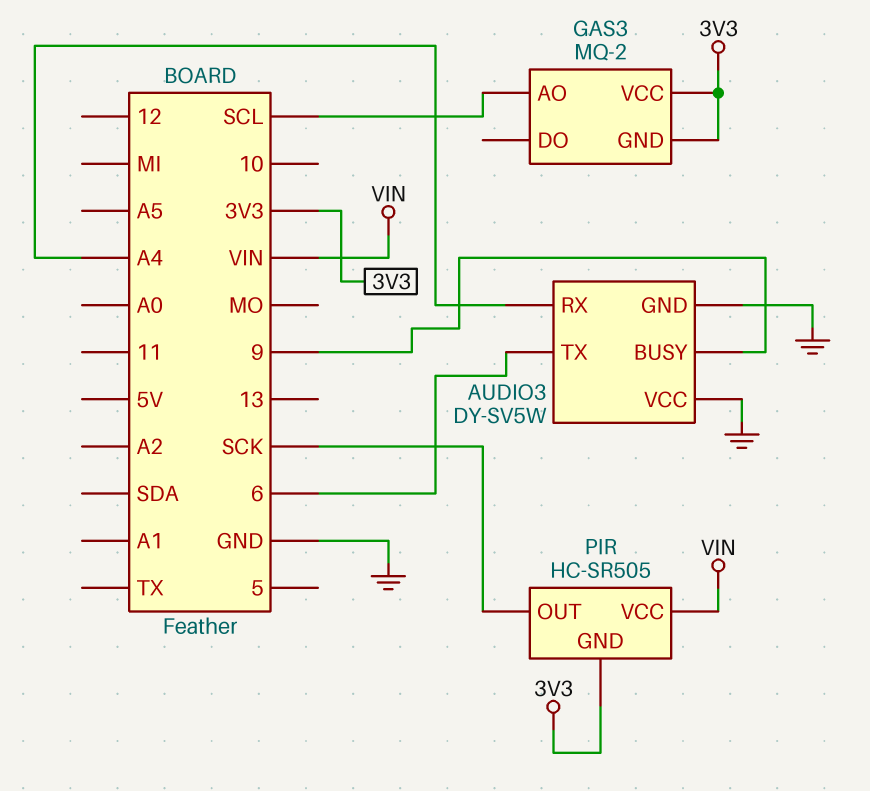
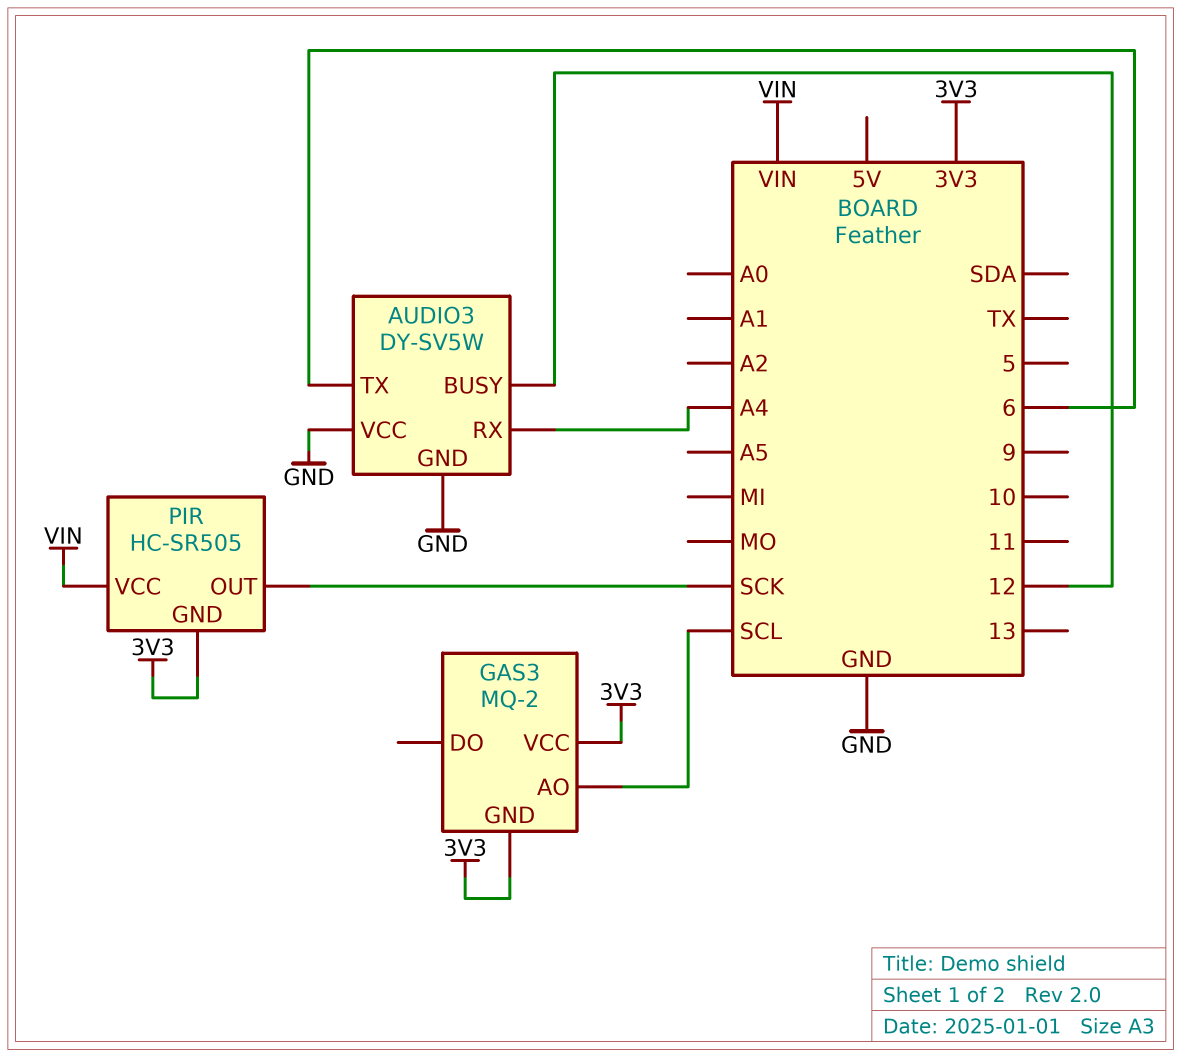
AUDIO3 pin BUSY: 9 -> 12

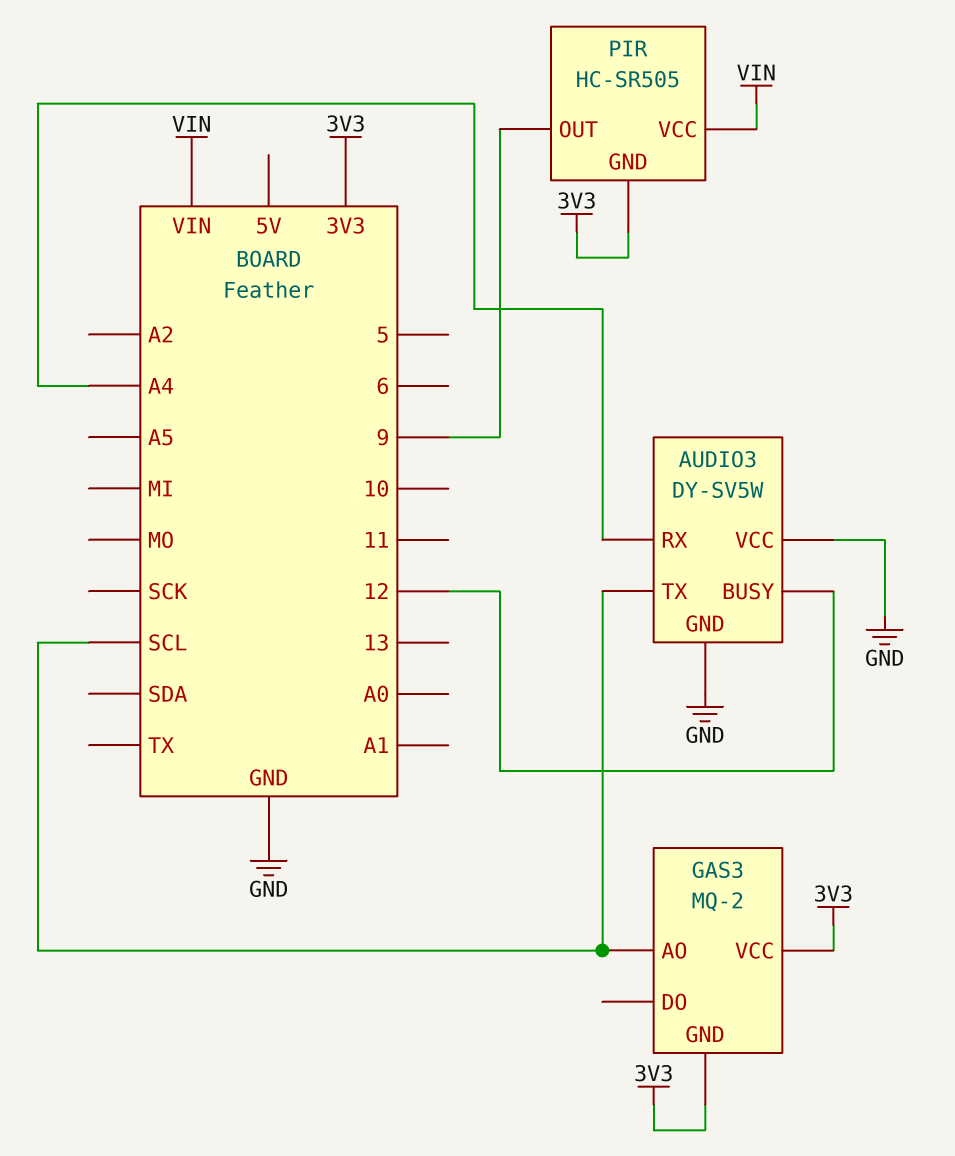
AUDIO3 pin TX: 6 -> SCL
PIR pin OUT: SCK -> 9

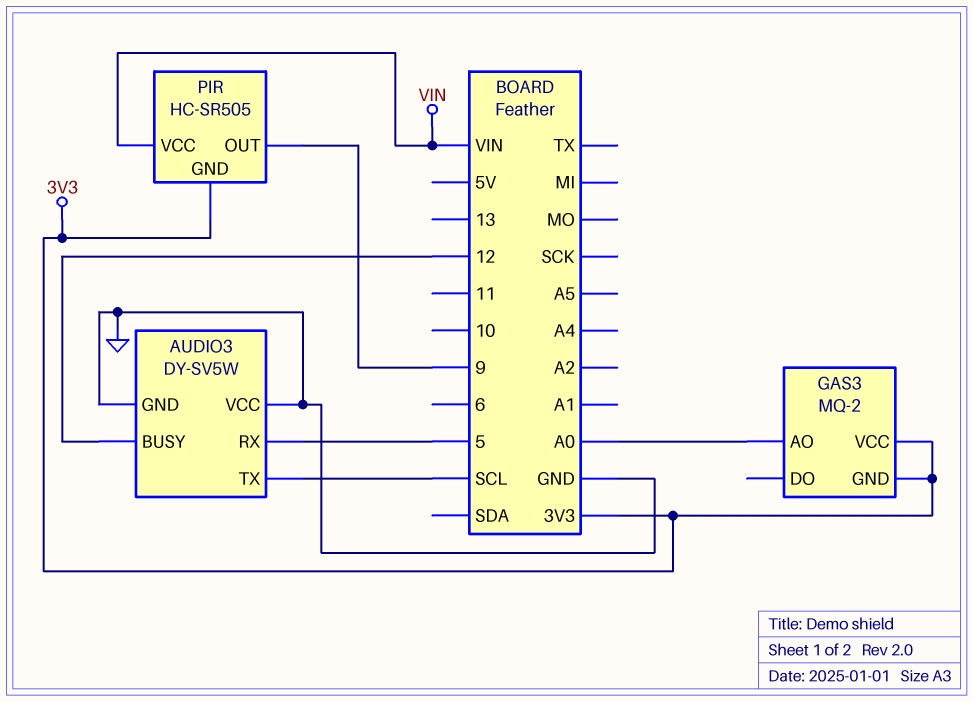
AUDIO3 pin RX: A4 -> 5
GAS3 pin AO: SCL -> A0

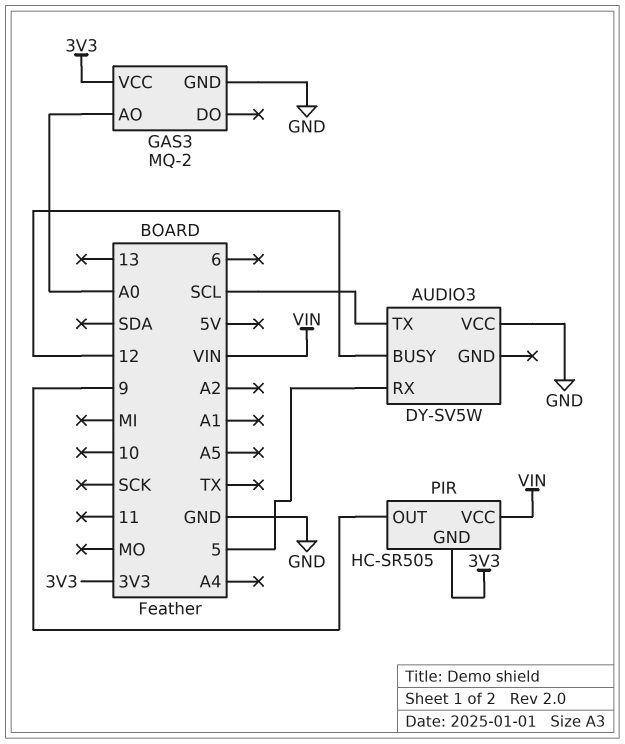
AUDIO3 pin GND: GND -> none
GAS3 pin GND: 3V3 -> GND

